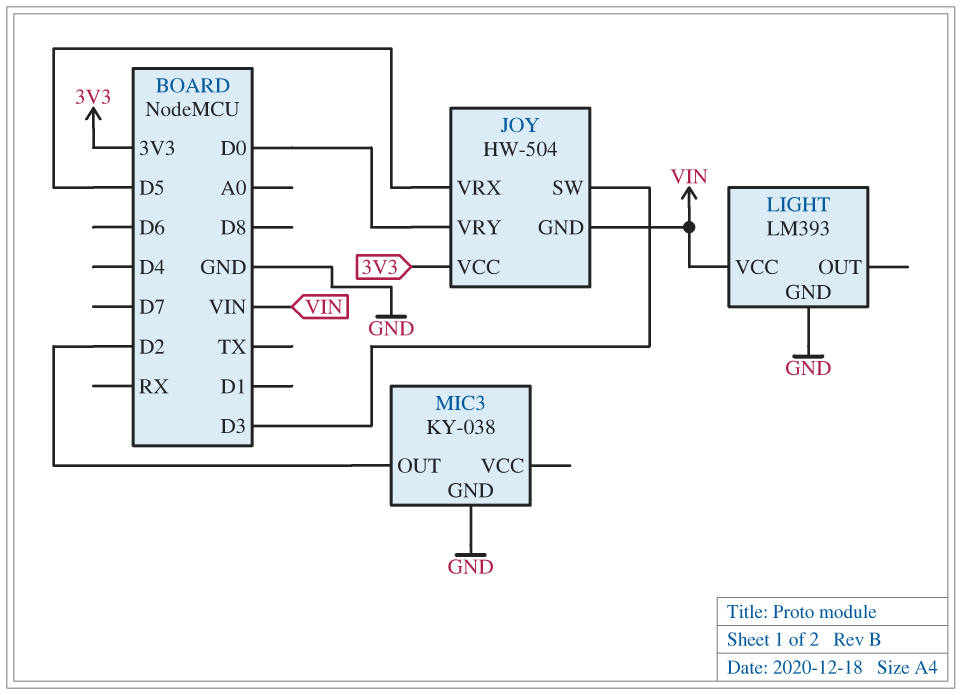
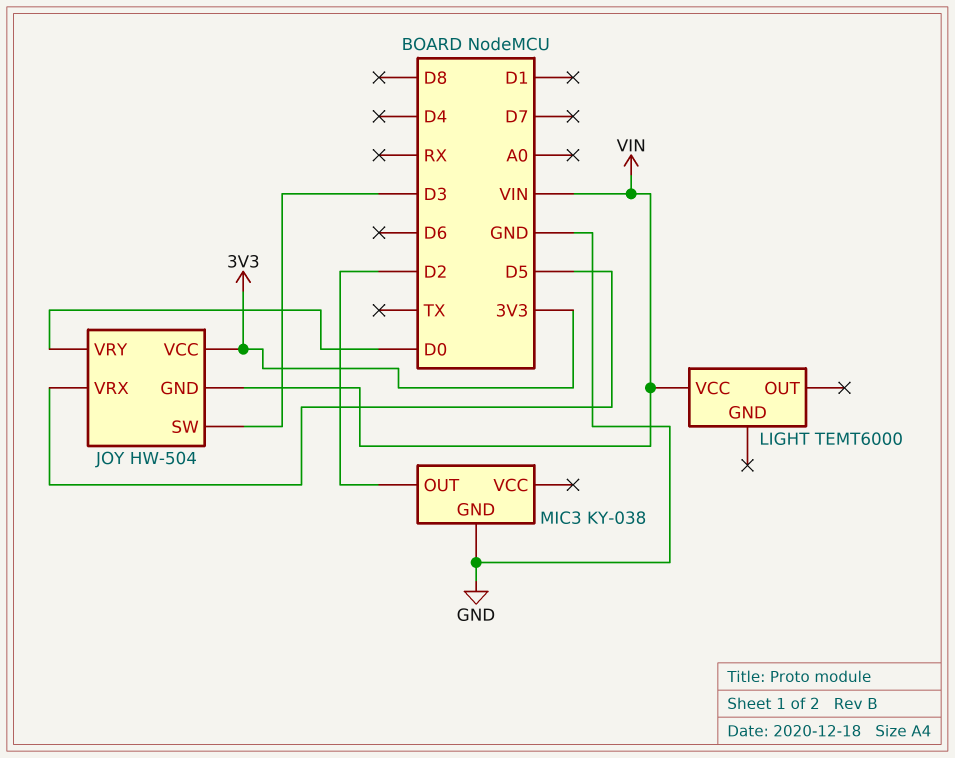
LIGHT: LM393 -> TEMT6000
LIGHT pin GND: GND -> none

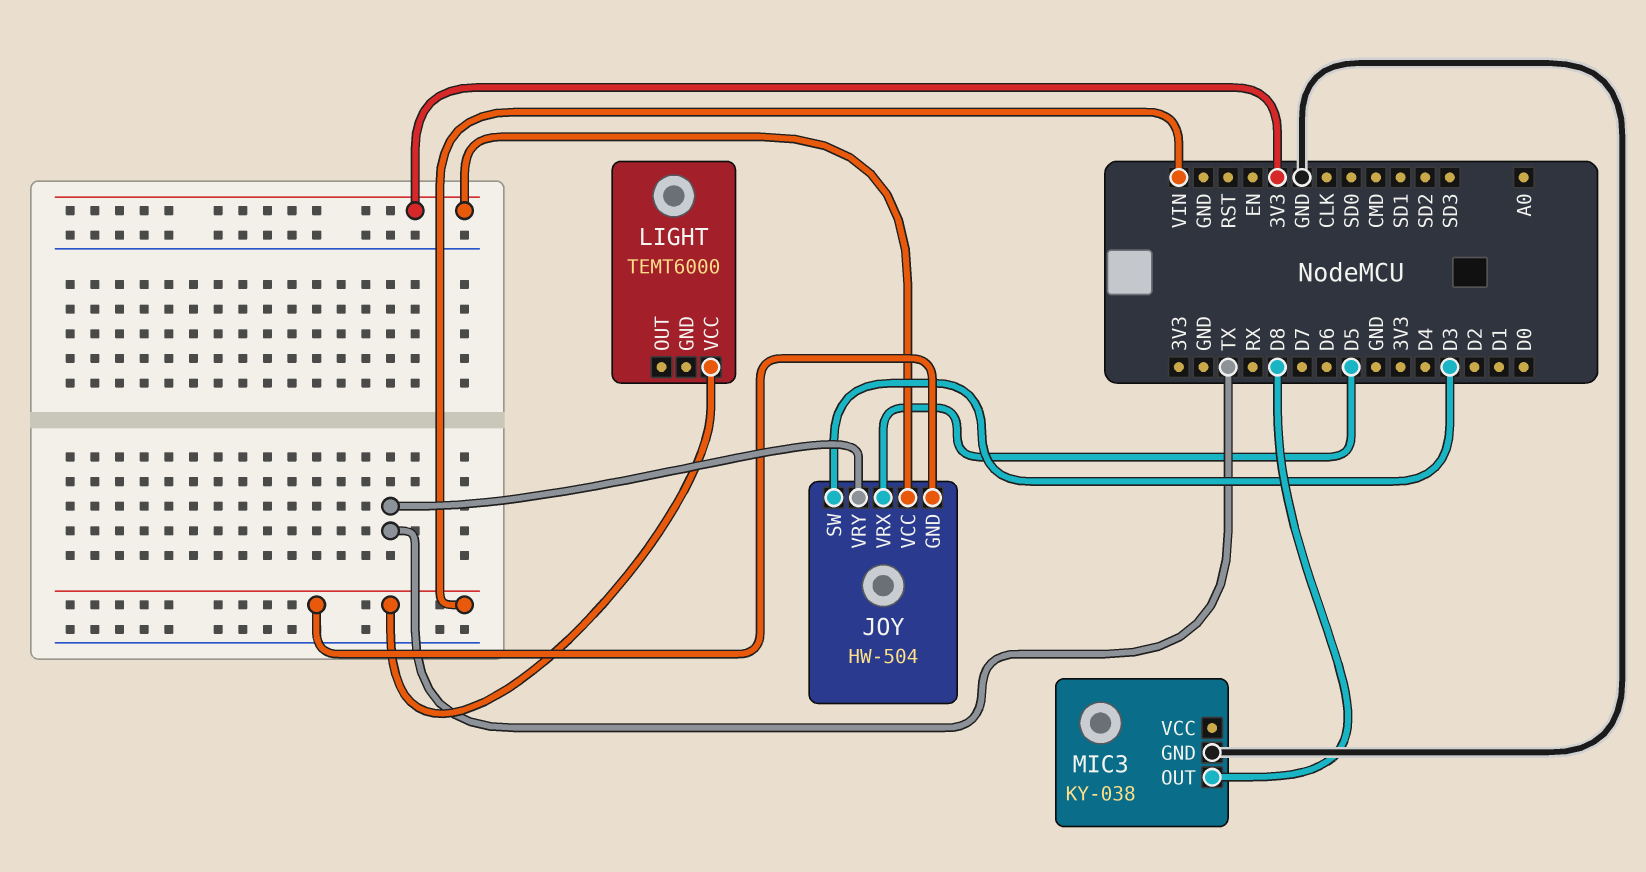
JOY pin VRY: D0 -> TX
MIC3 pin OUT: D2 -> D8

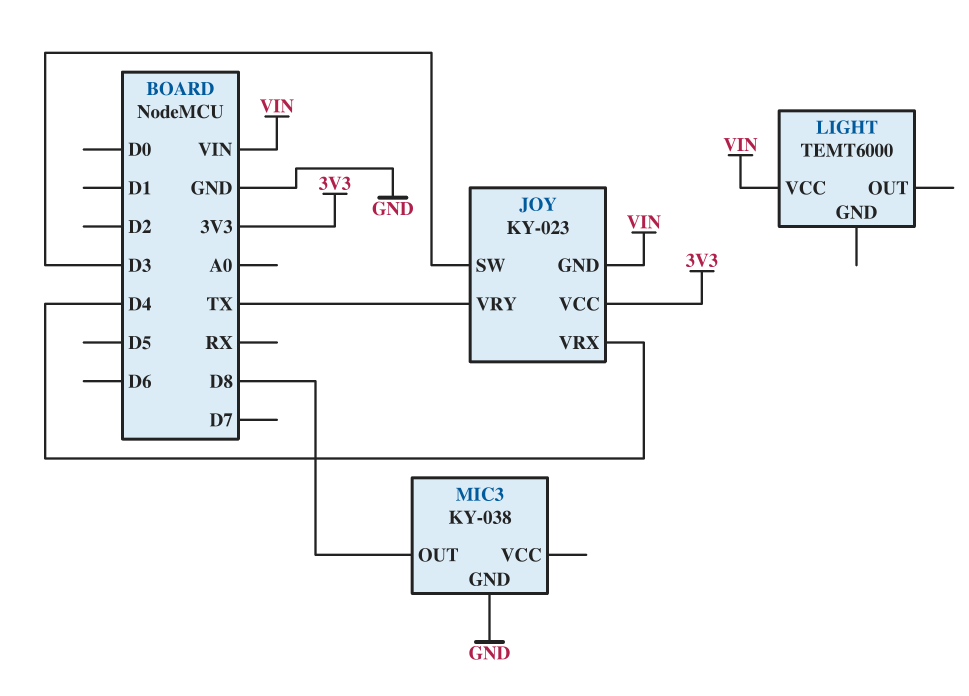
JOY: HW-504 -> KY-023
JOY pin VRX: D5 -> D4

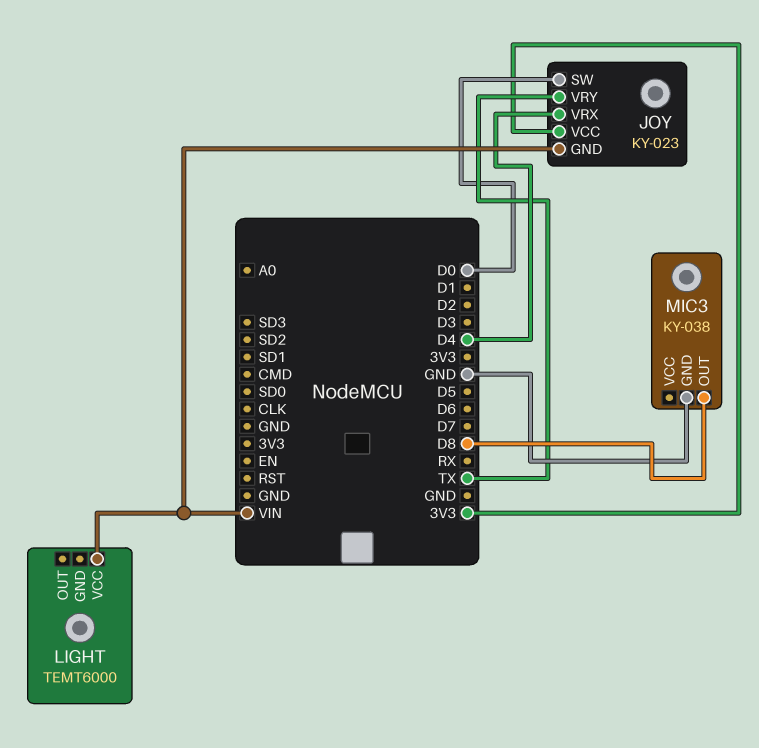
JOY pin SW: D3 -> D0

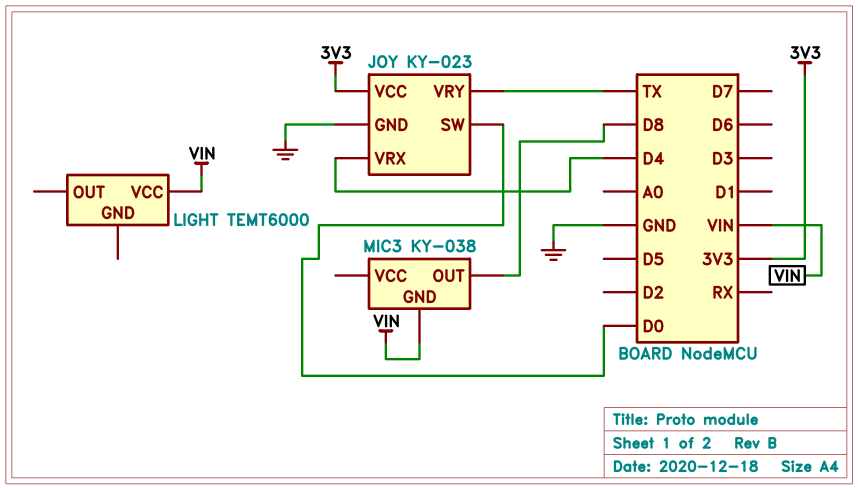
JOY pin GND: VIN -> GND
MIC3 pin GND: GND -> VIN

